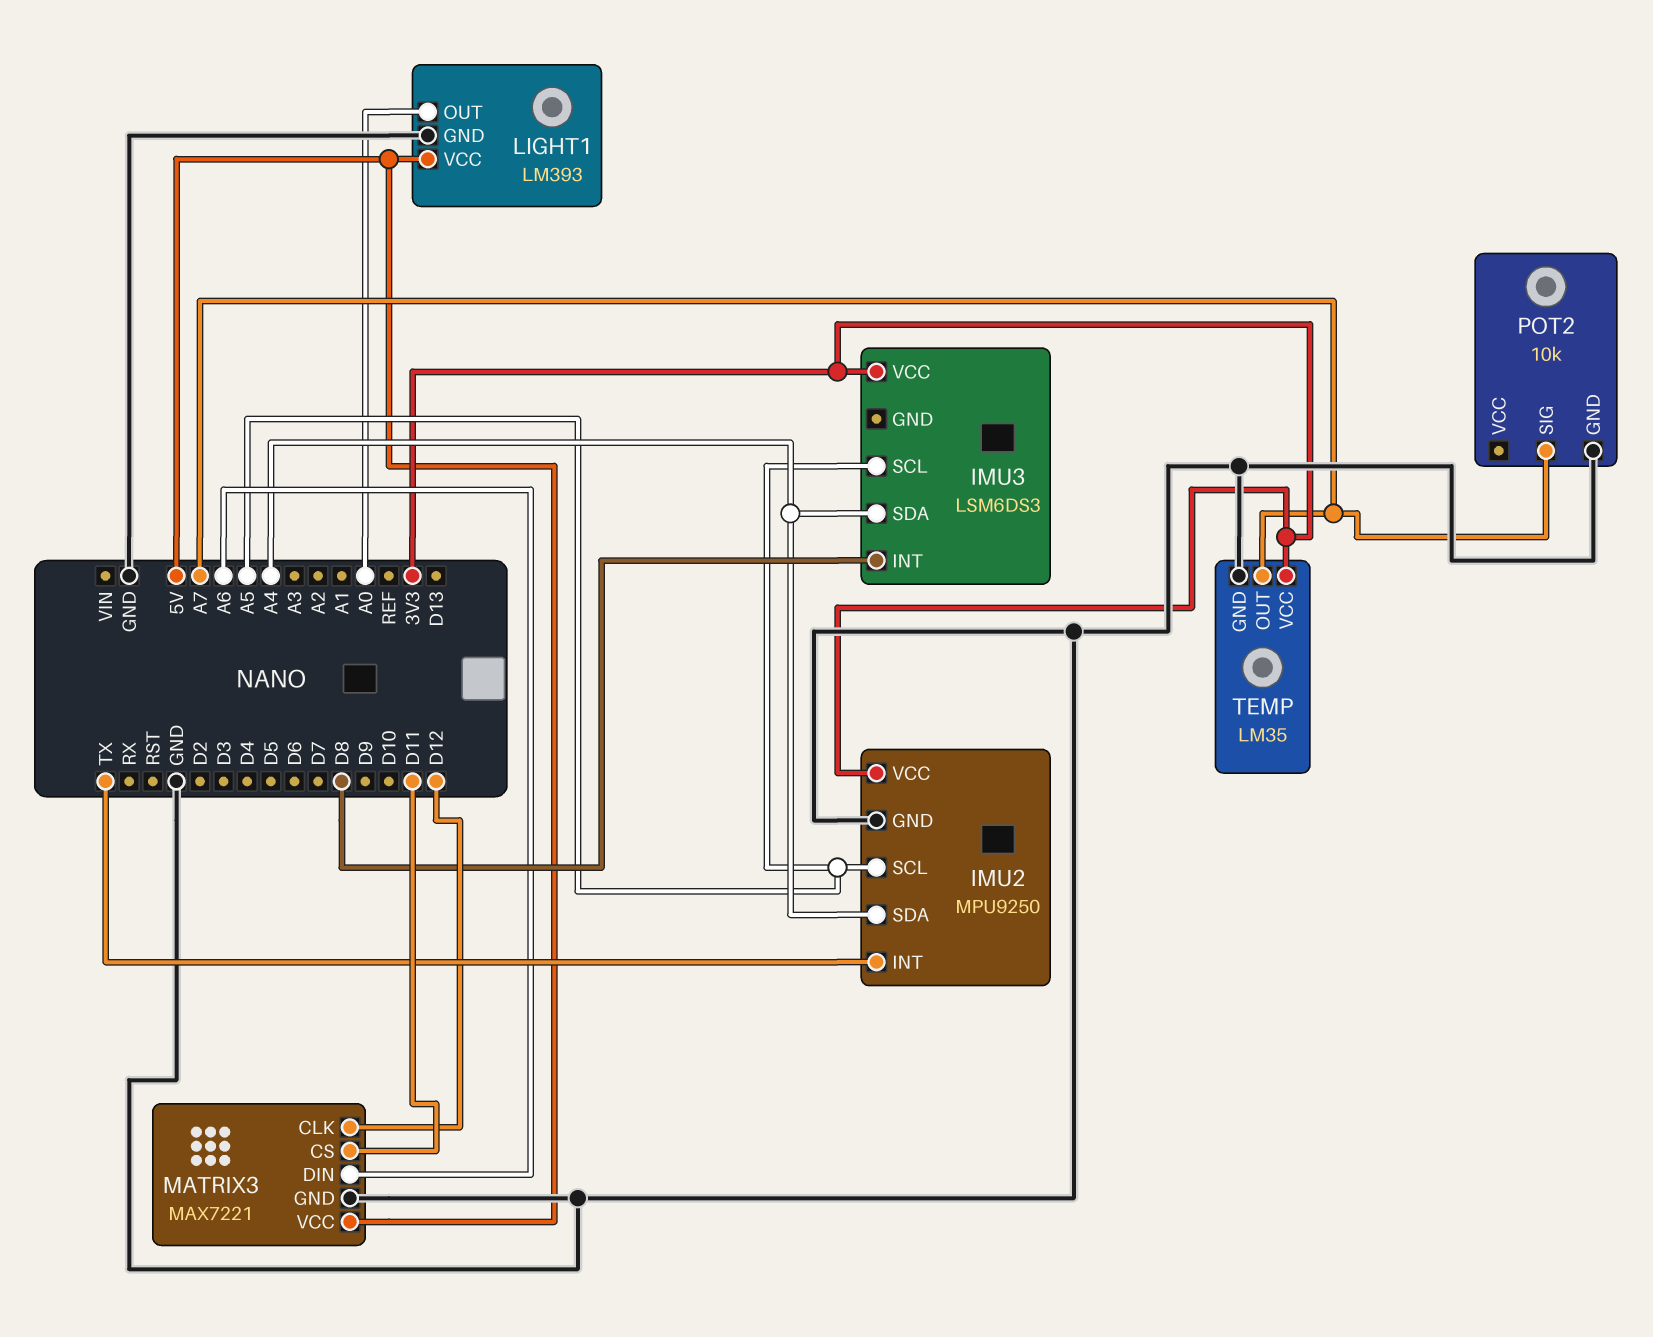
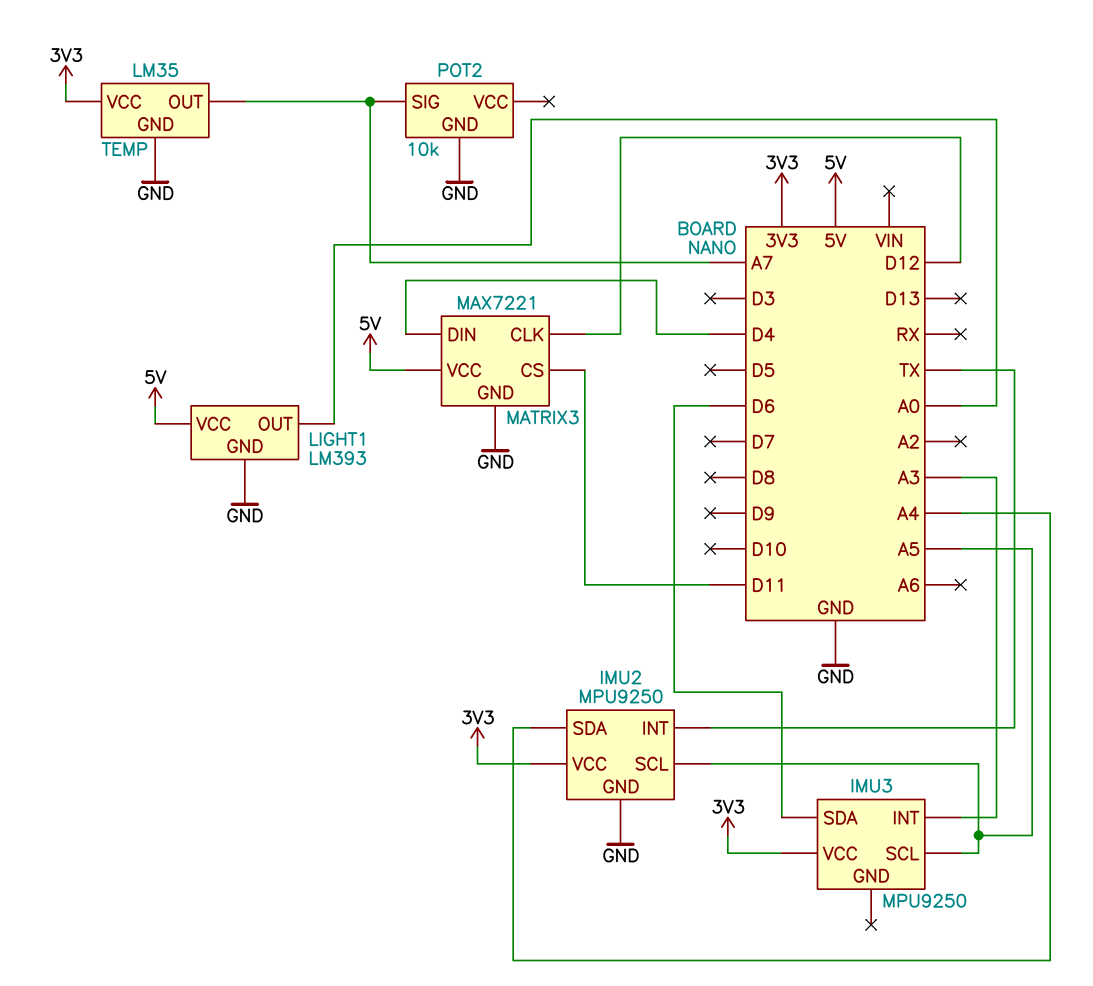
IMU3: LSM6DS3 -> MPU9250
IMU3 pin INT: D8 -> A3
IMU3 pin SDA: A4 -> D6
MATRIX3 pin DIN: A6 -> D4

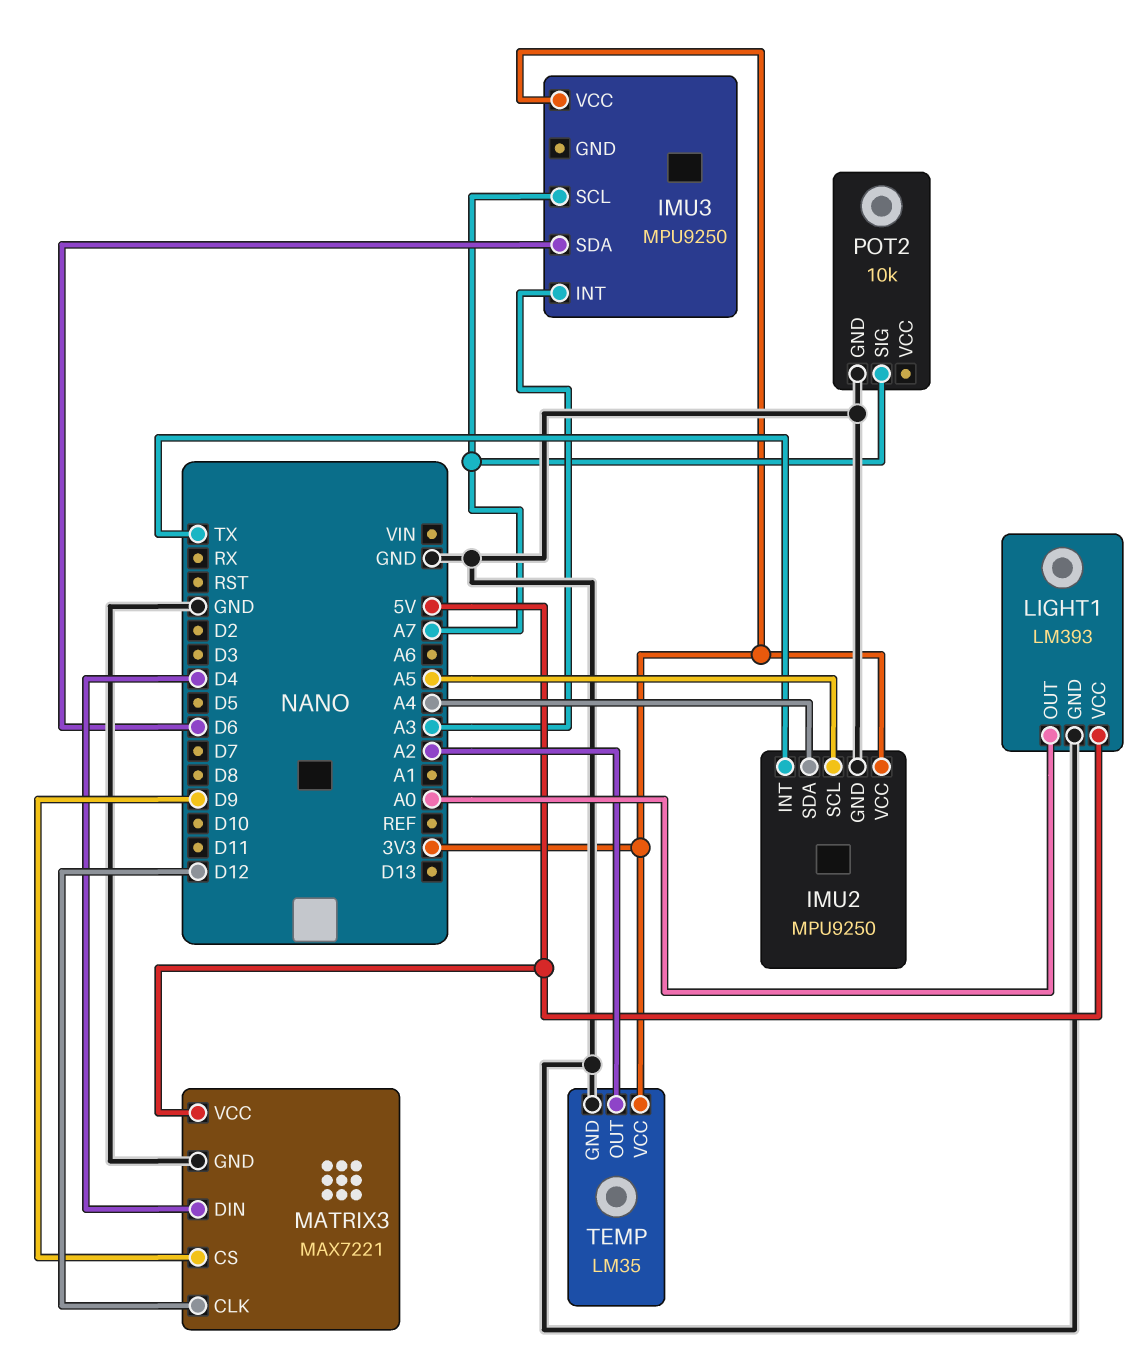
IMU3 pin SCL: A5 -> A7
MATRIX3 pin CS: D11 -> D9
TEMP pin OUT: A7 -> A2

